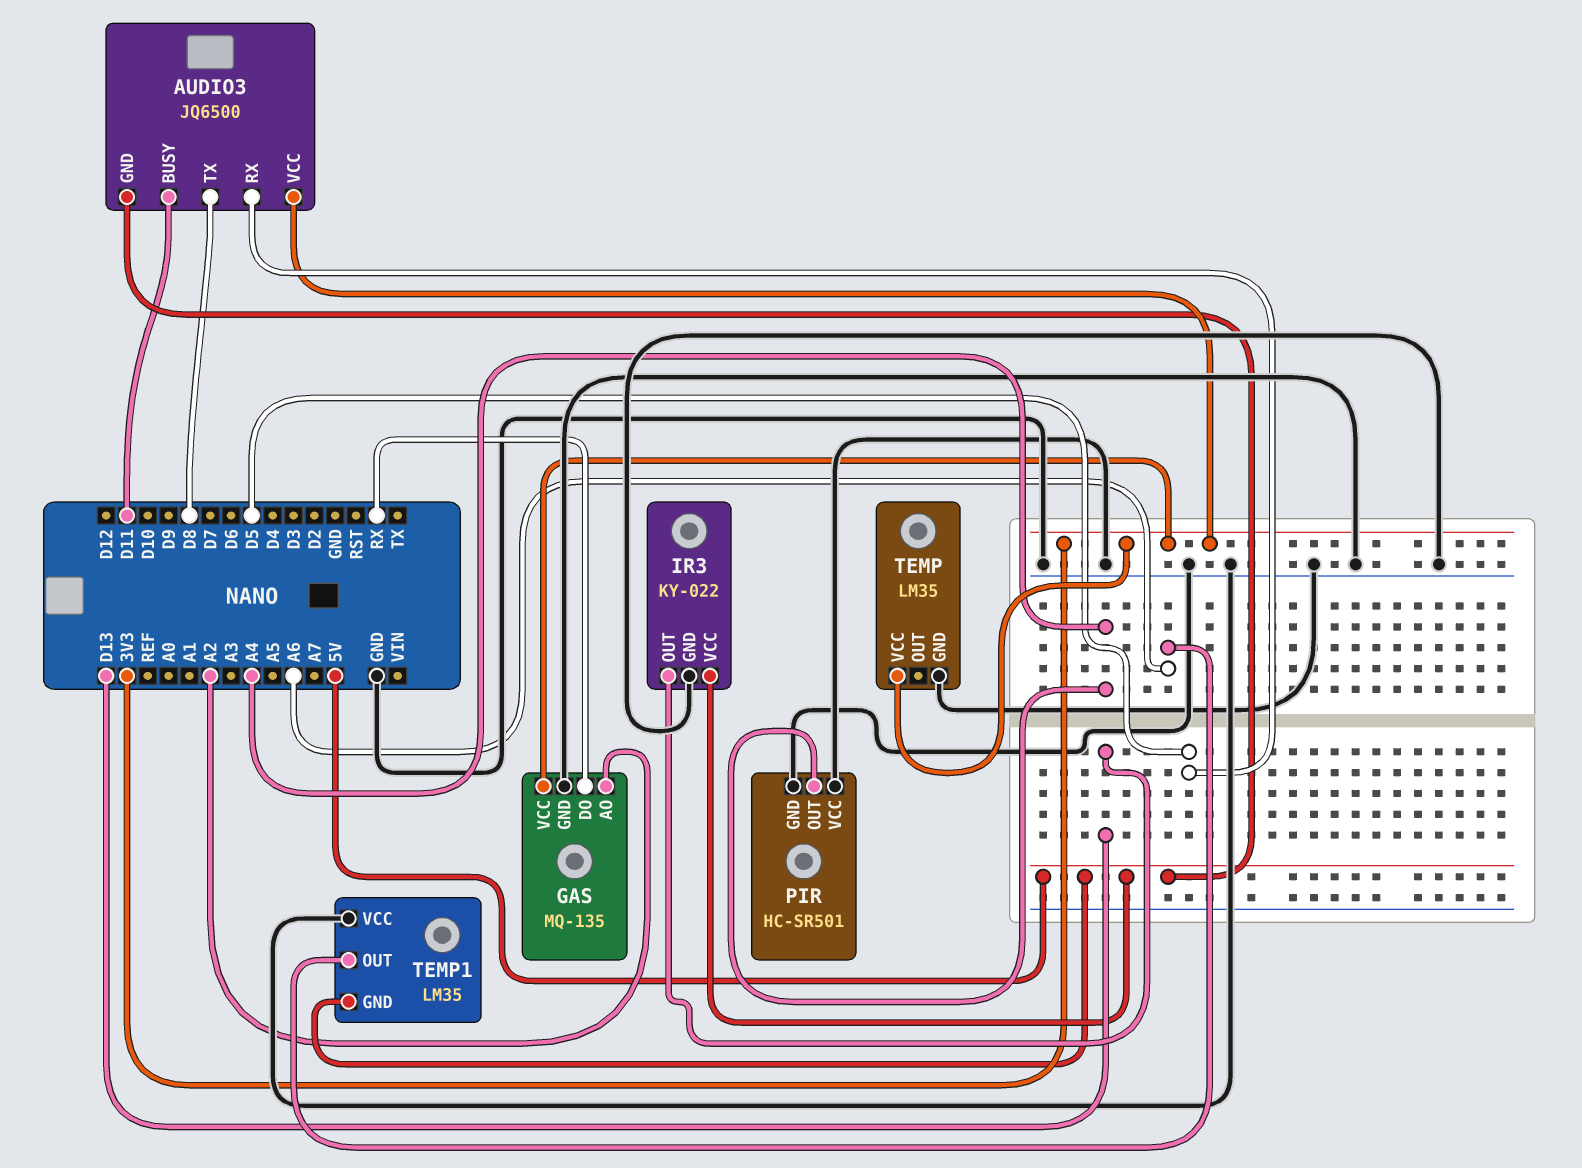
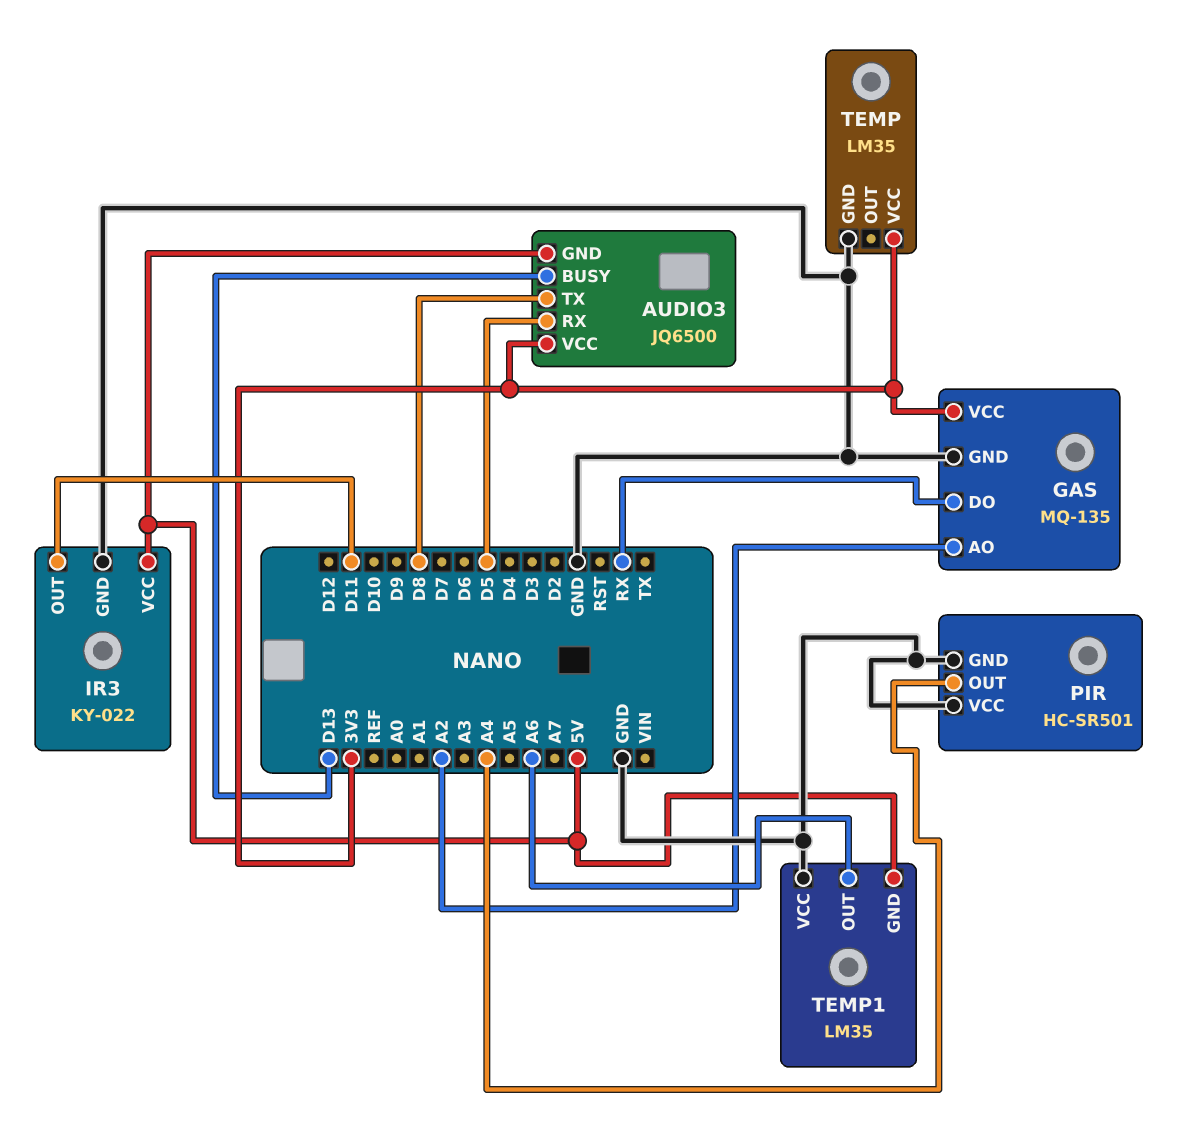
AUDIO3 pin BUSY: D11 -> D13
IR3 pin OUT: D13 -> D11

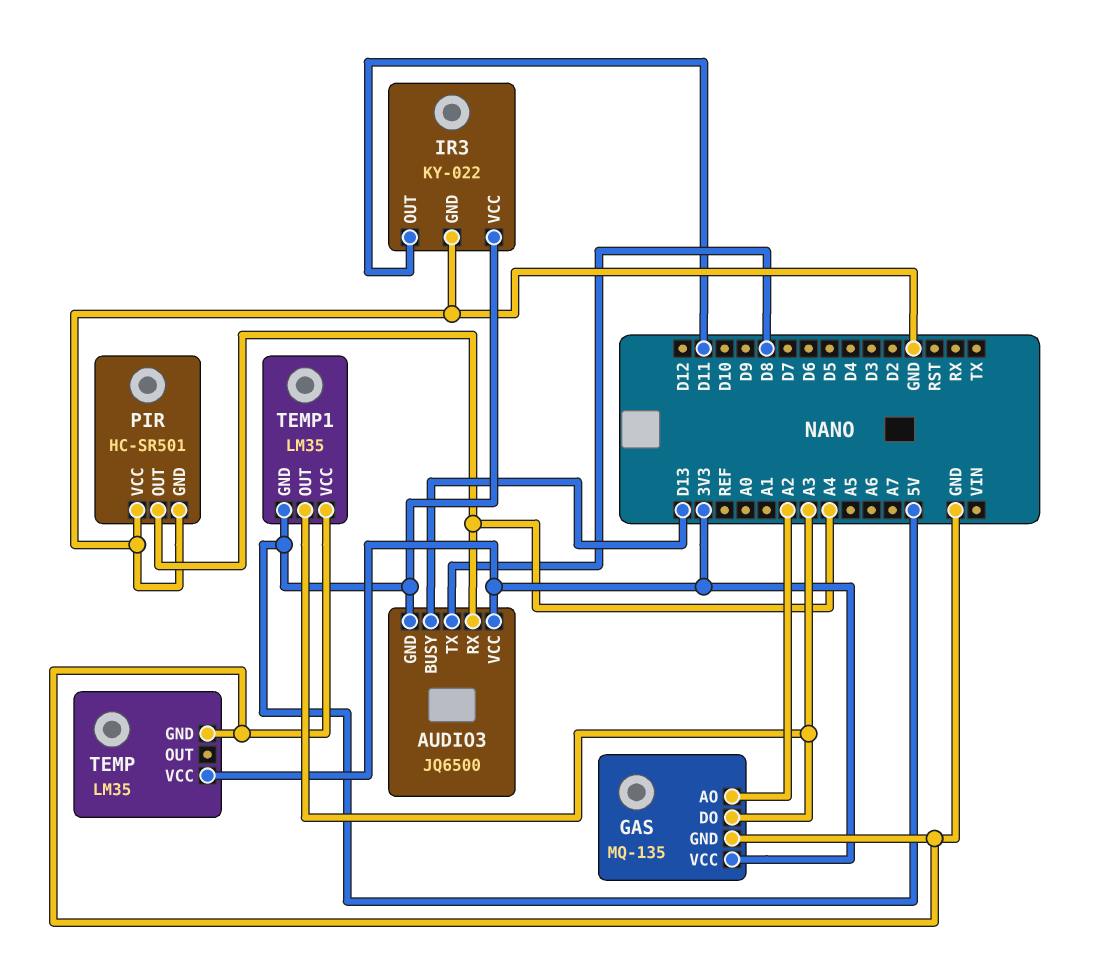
AUDIO3 pin RX: D5 -> A4
GAS pin DO: RX -> A3
TEMP1 pin OUT: A6 -> A3

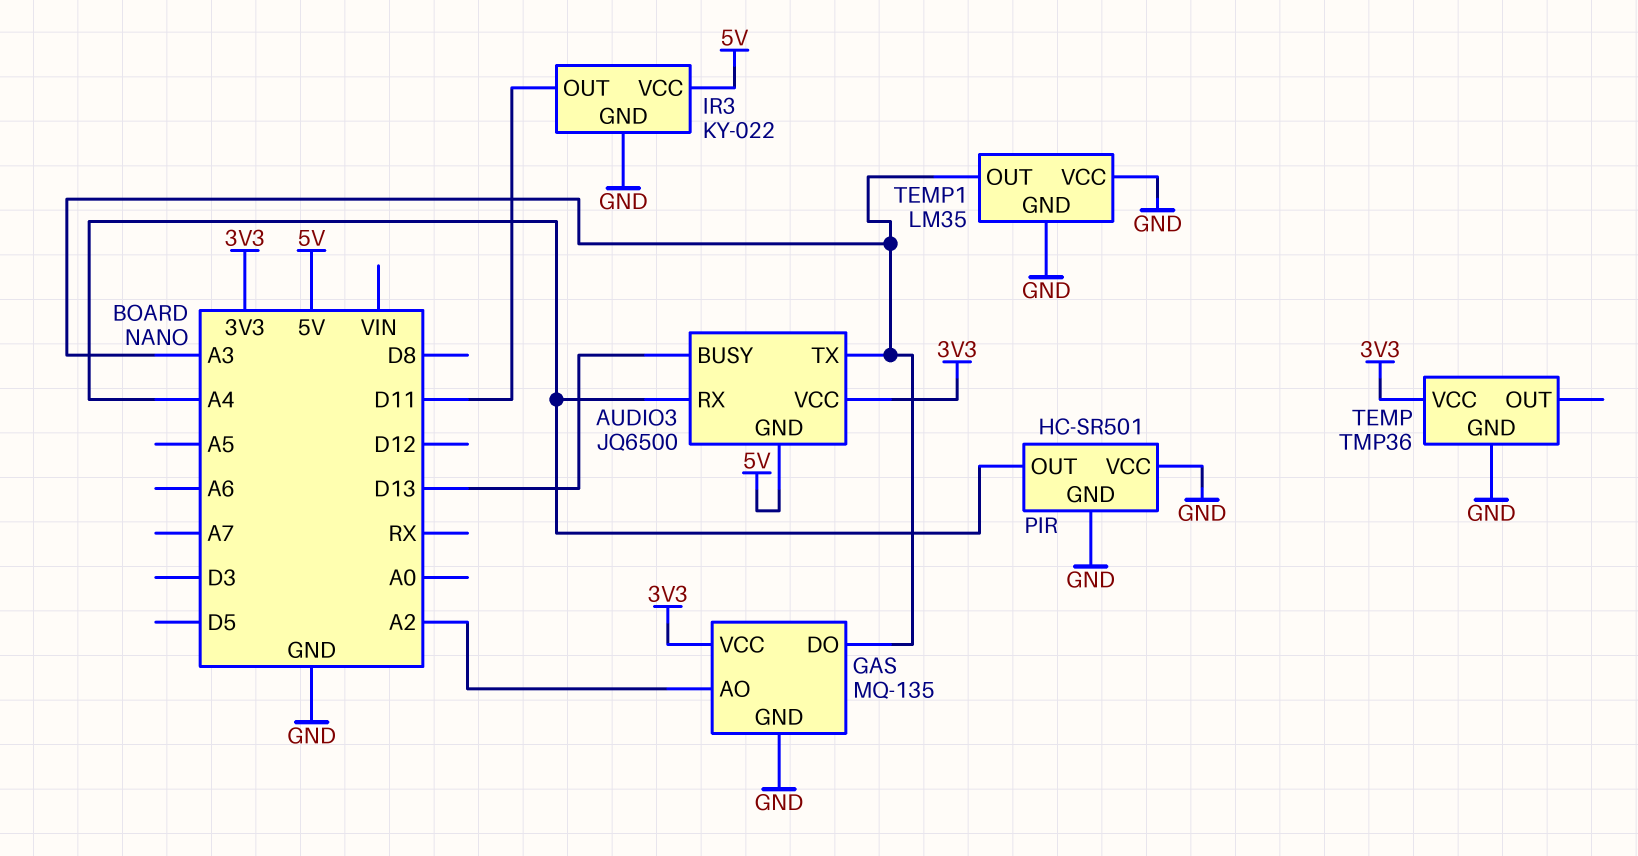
AUDIO3 pin TX: D8 -> A3
TEMP: LM35 -> TMP36
TEMP1 pin GND: 5V -> GND

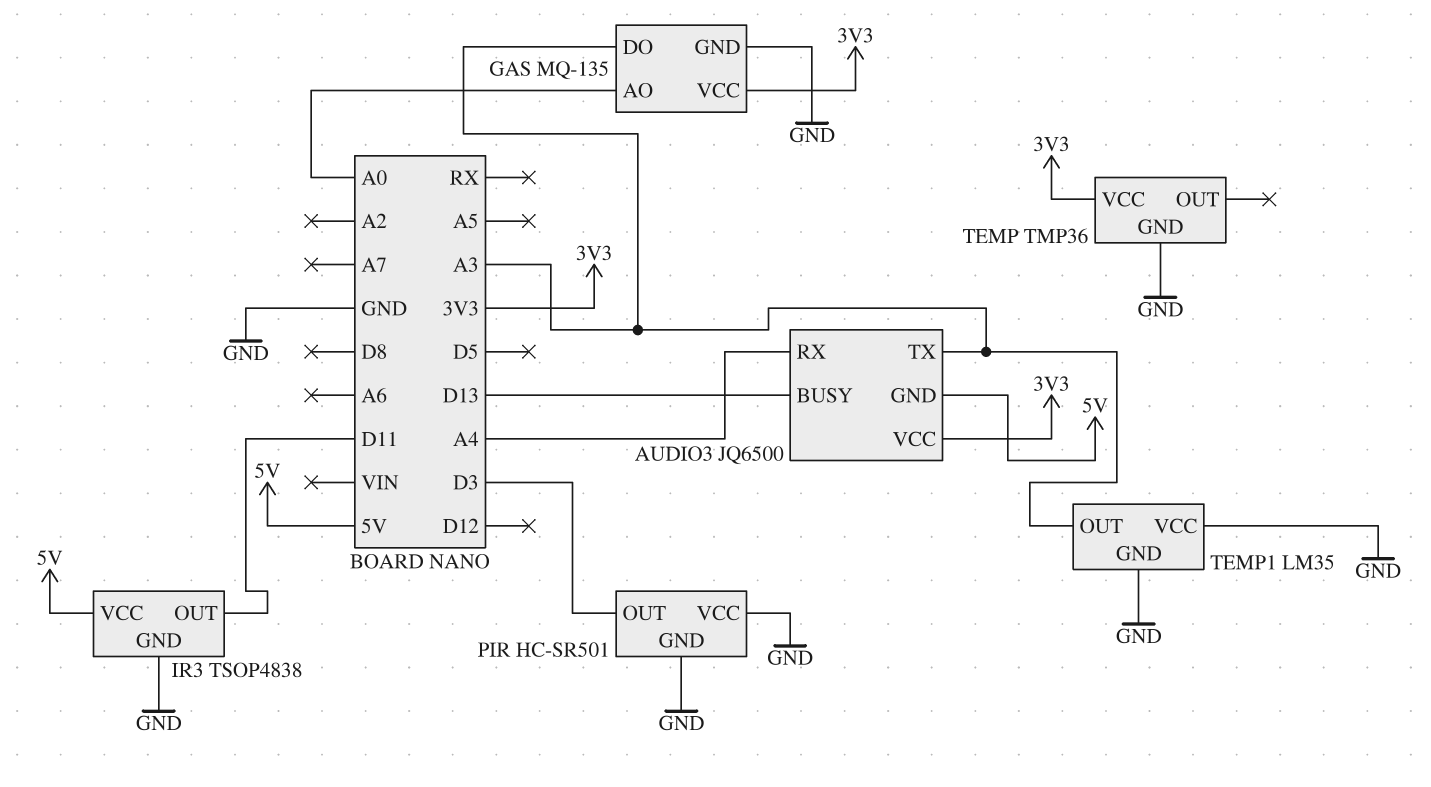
GAS pin AO: A2 -> A0
IR3: KY-022 -> TSOP4838
PIR pin OUT: A4 -> D3

